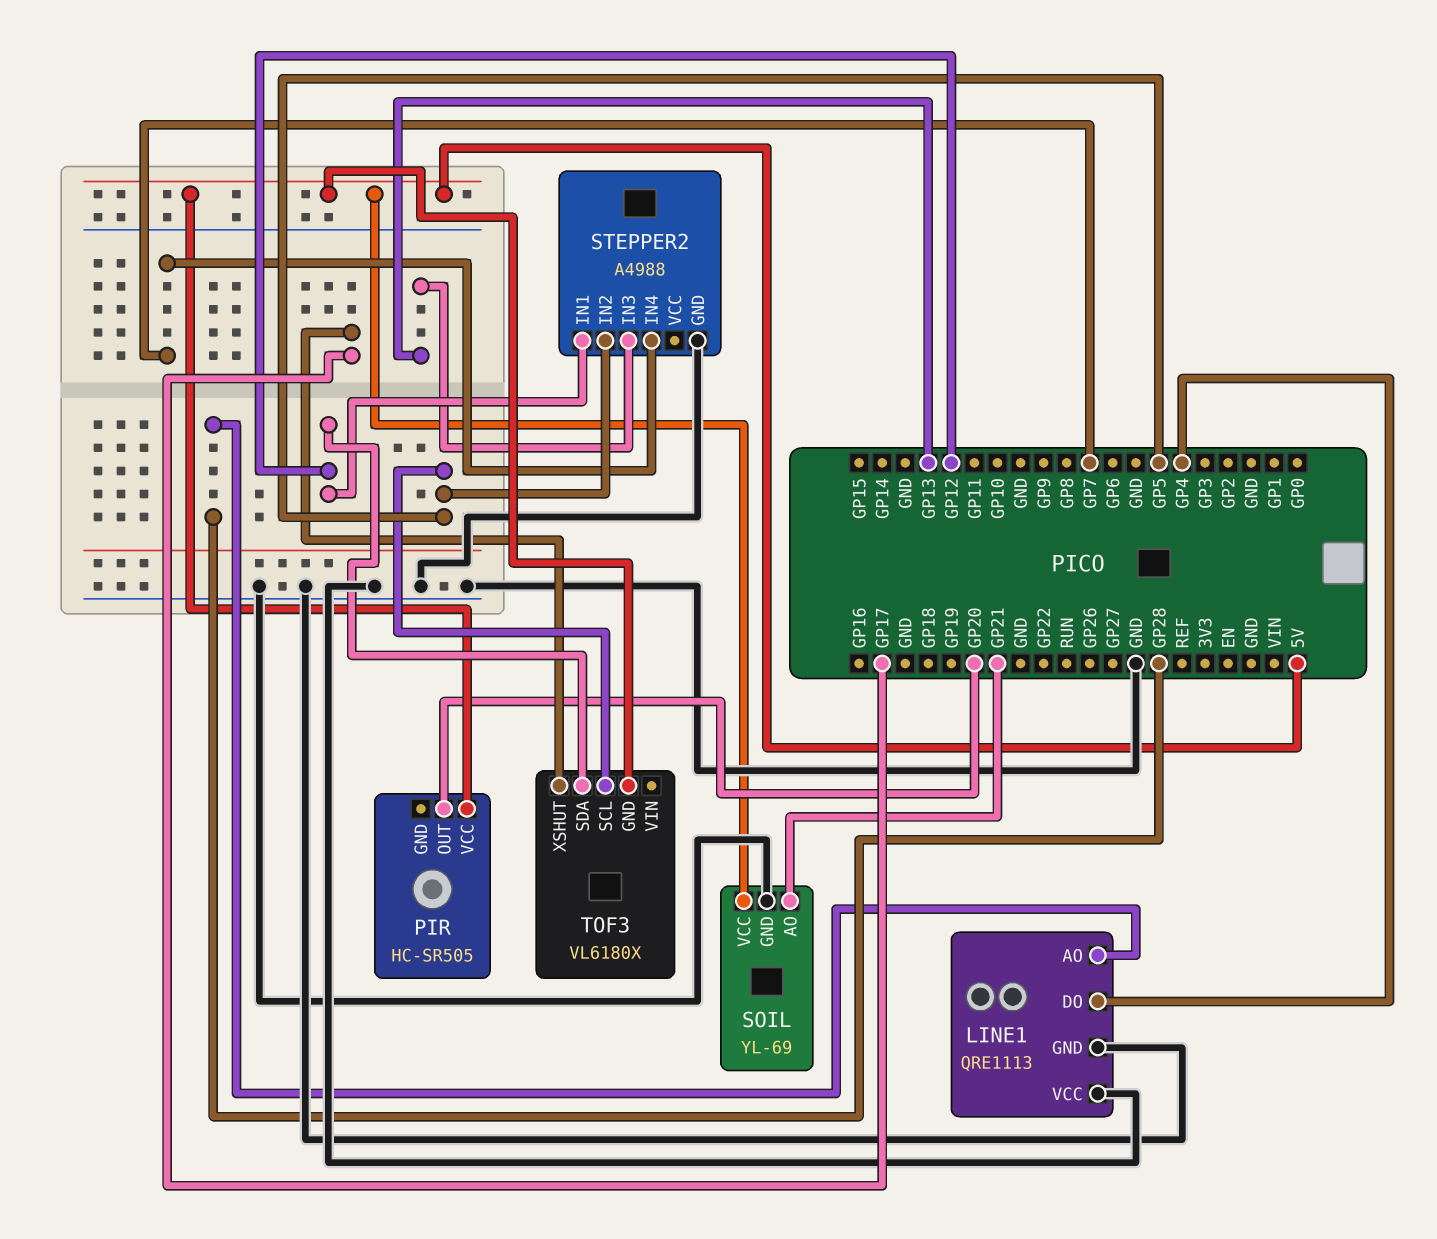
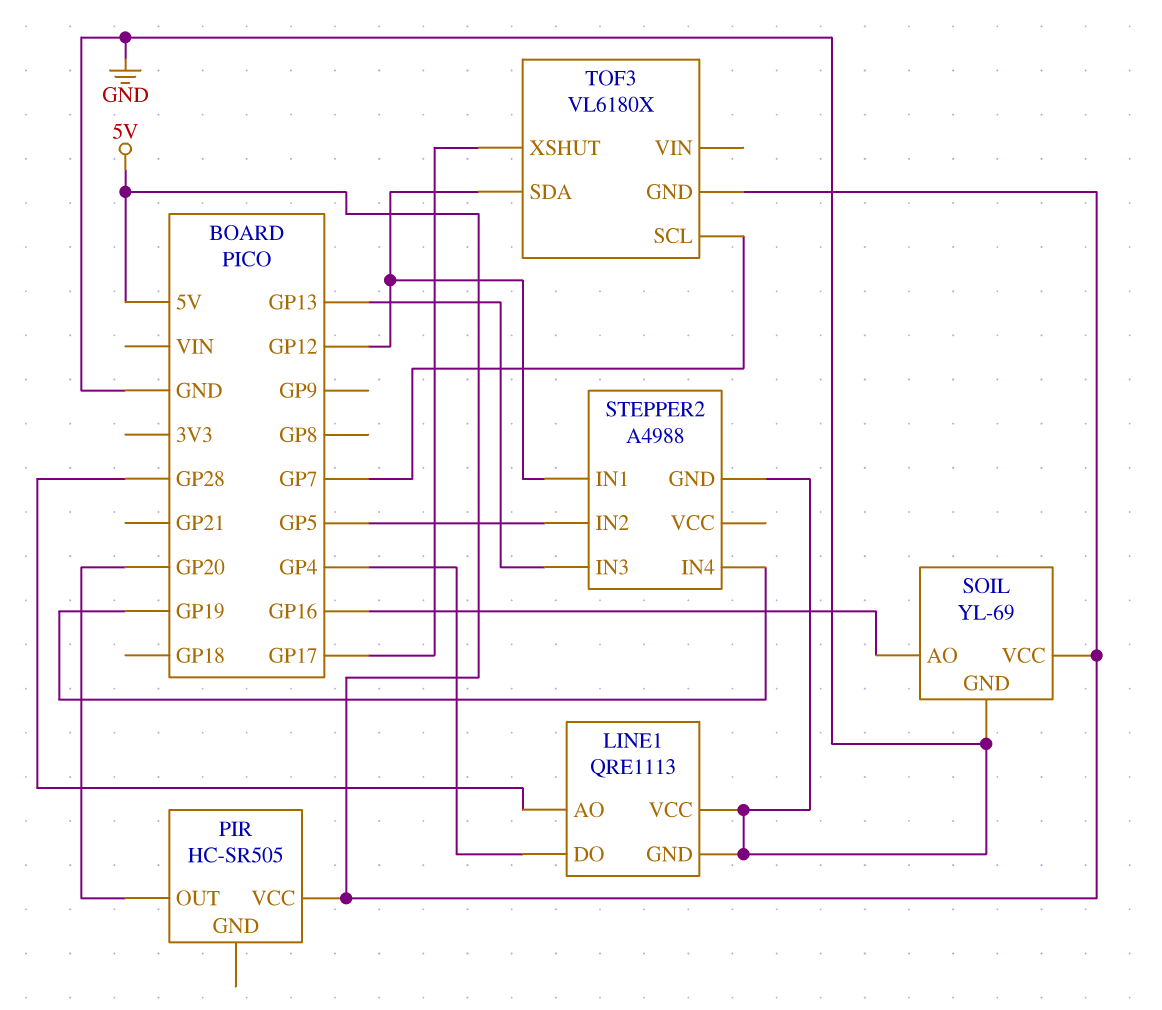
SOIL pin AO: GP21 -> GP16
STEPPER2 pin IN4: GP7 -> GP19
TOF3 pin SCL: GP5 -> GP7

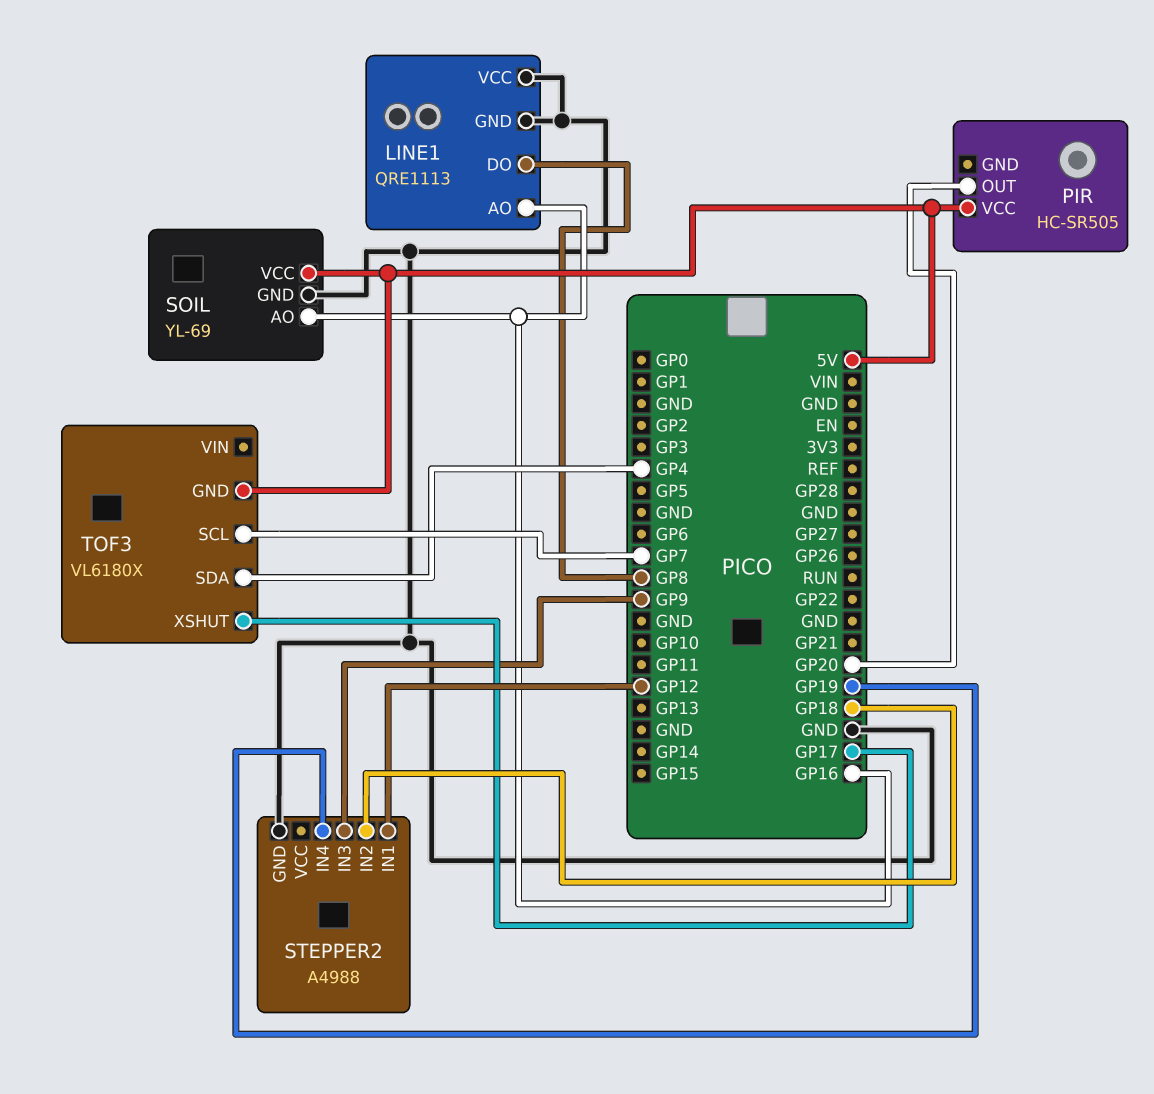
LINE1 pin AO: GP28 -> GP16
LINE1 pin DO: GP4 -> GP8
STEPPER2 pin IN2: GP5 -> GP18
STEPPER2 pin IN3: GP13 -> GP9
TOF3 pin SDA: GP12 -> GP4

